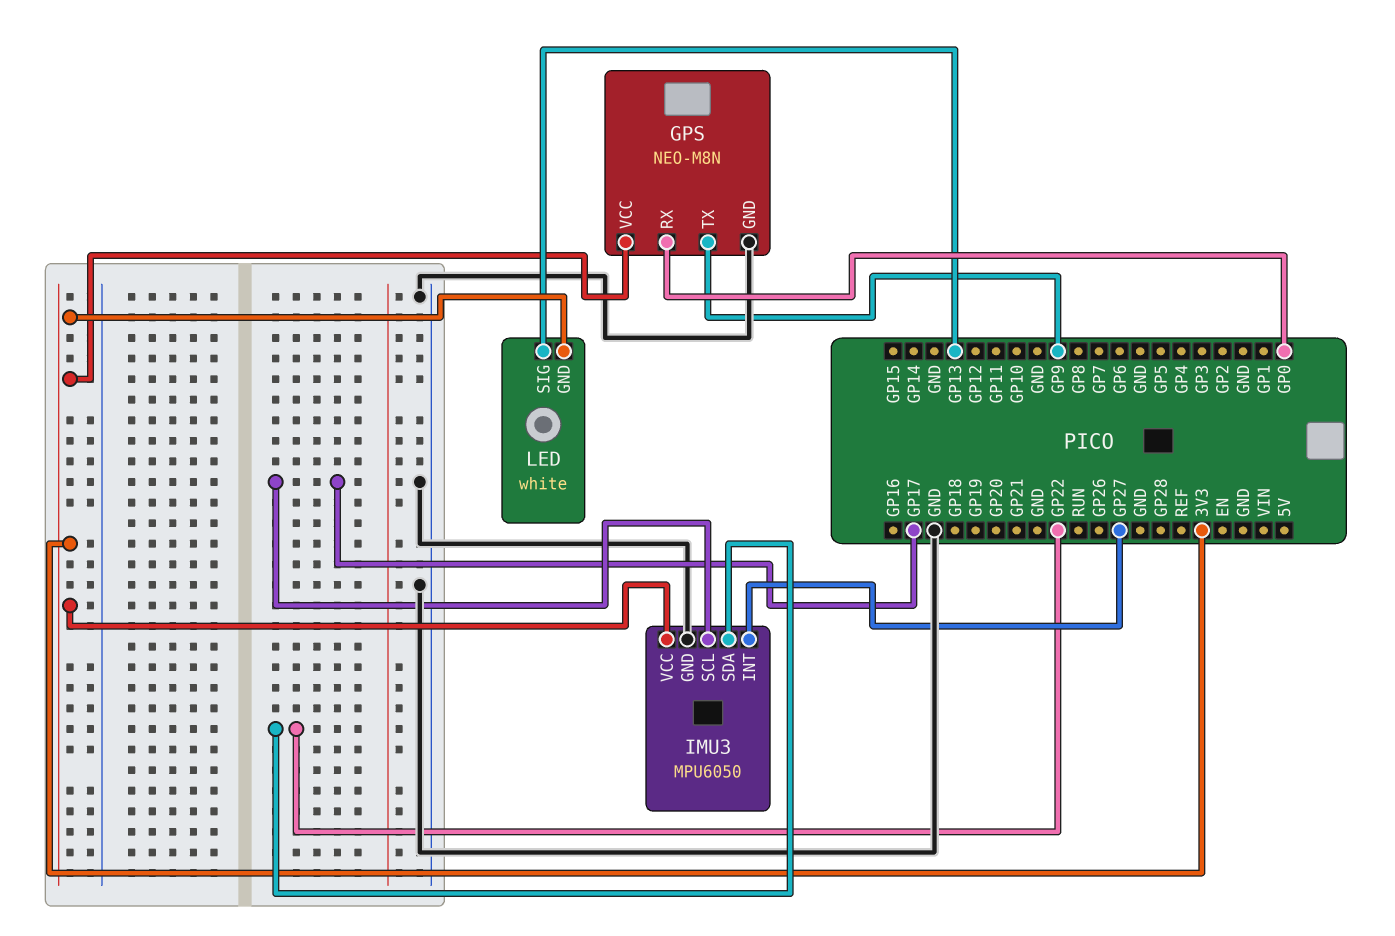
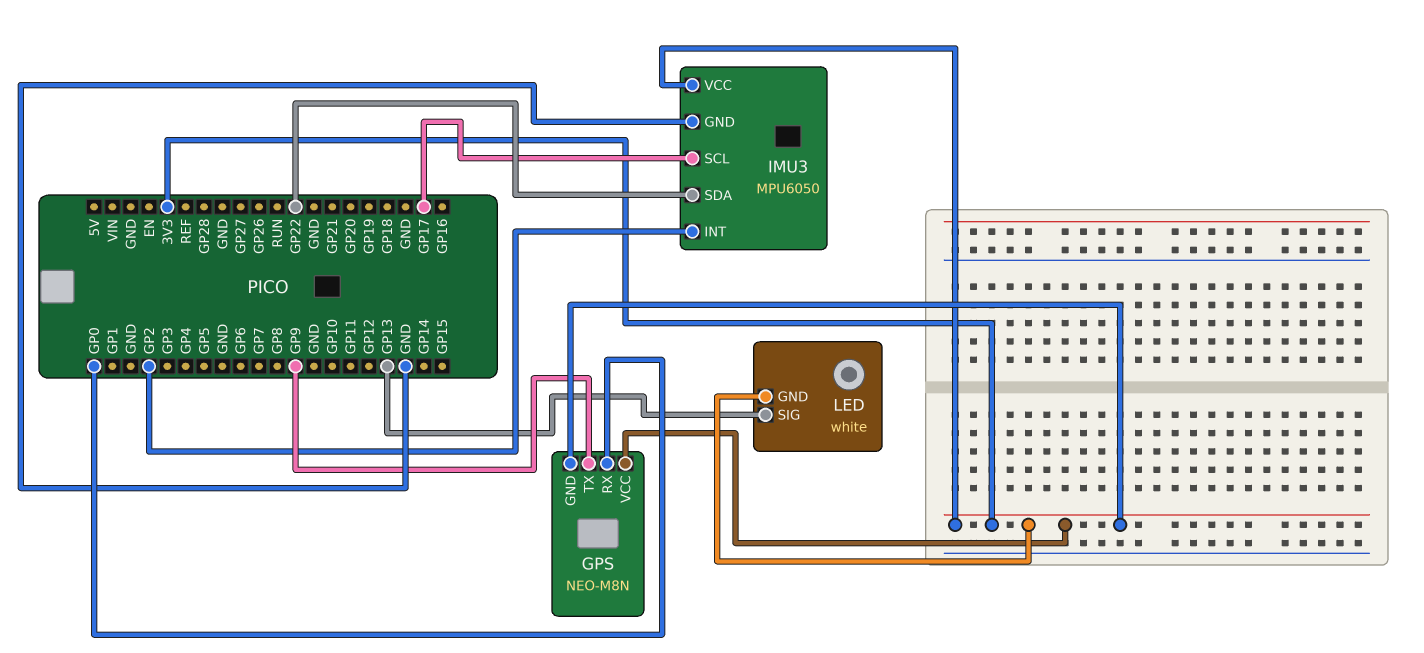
GPS pin GND: GND -> 3V3
IMU3 pin INT: GP27 -> GP2

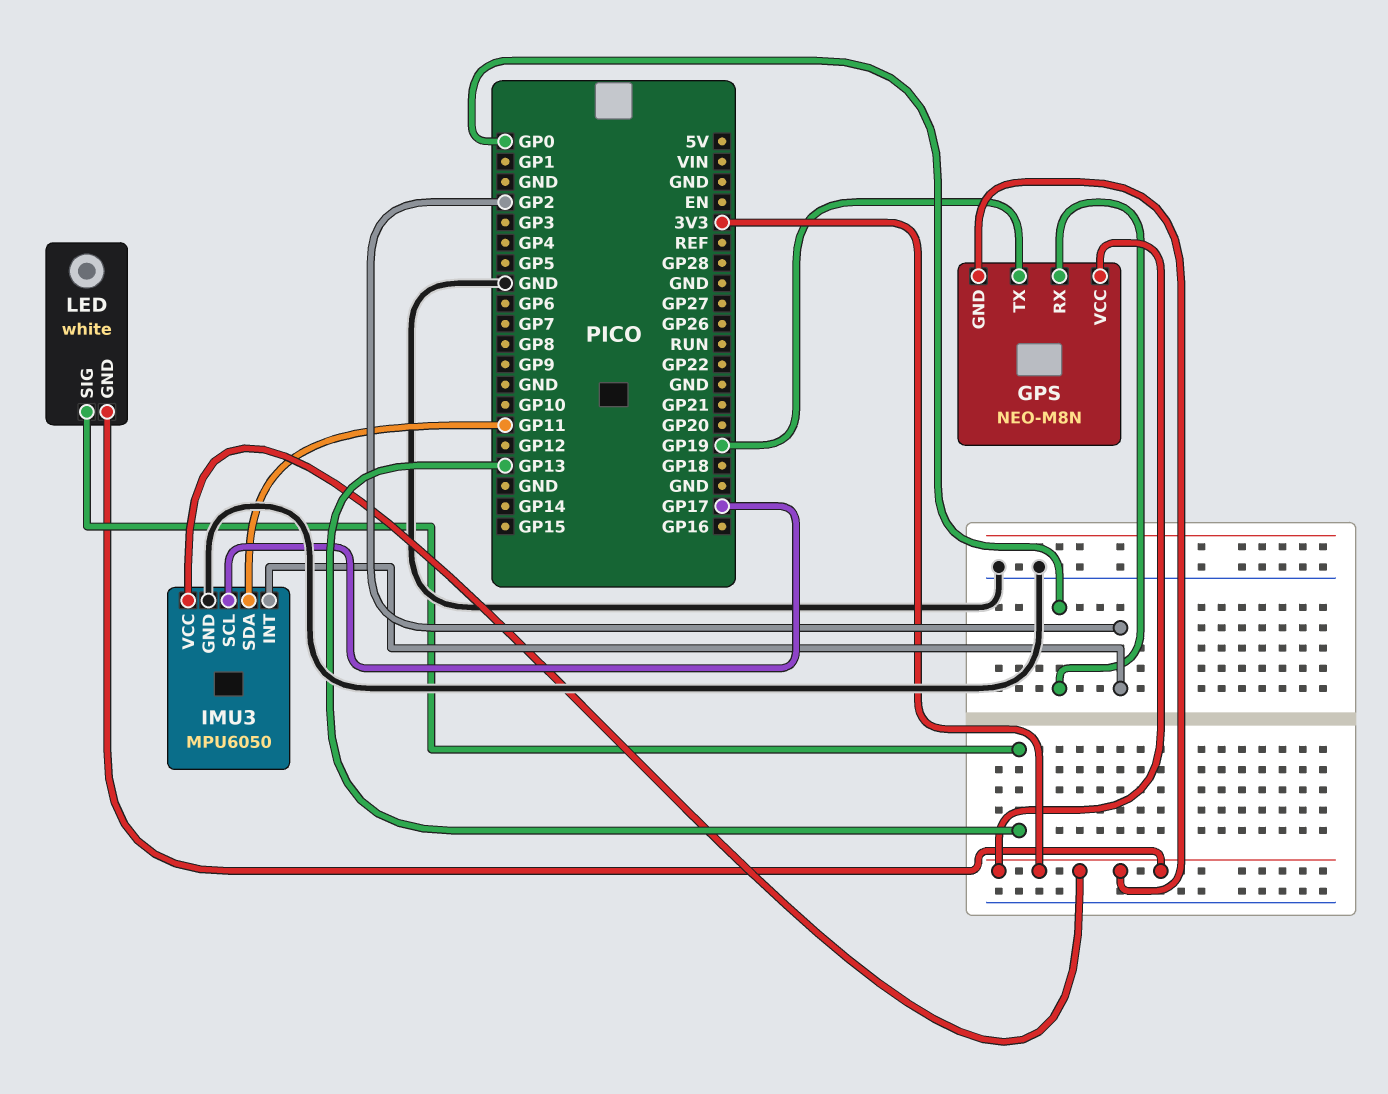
GPS pin TX: GP9 -> GP19
IMU3 pin SDA: GP22 -> GP11

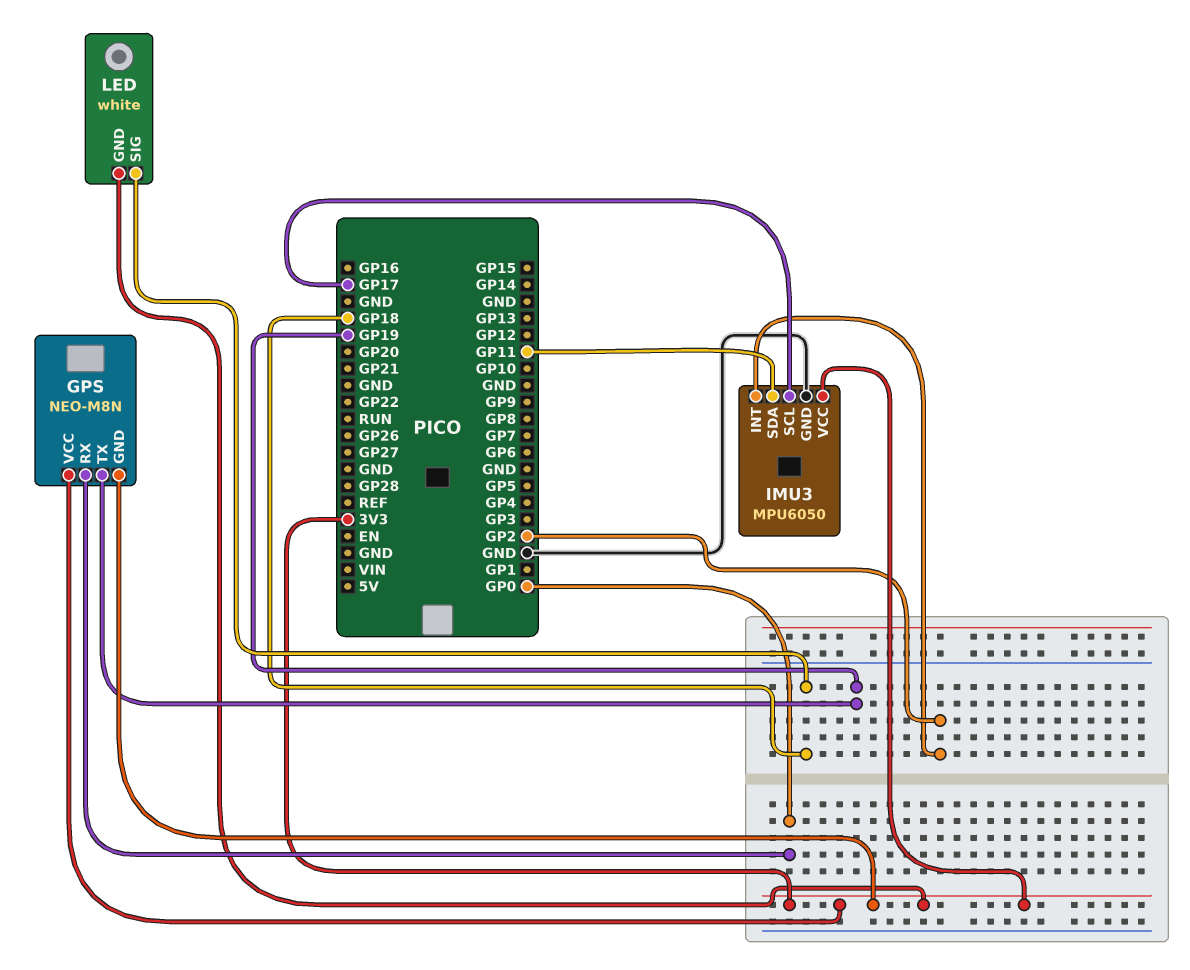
LED pin SIG: GP13 -> GP18

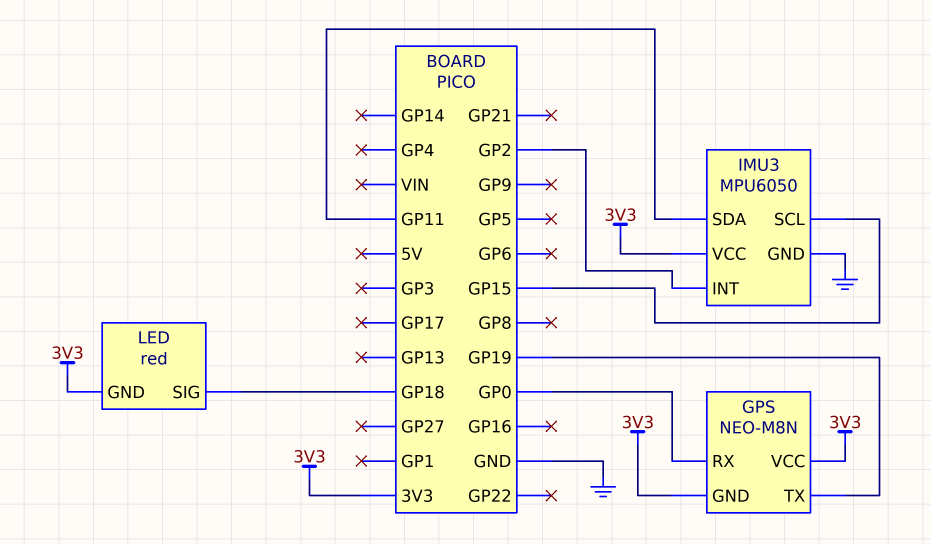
IMU3 pin SCL: GP17 -> GP15
LED: white -> red

